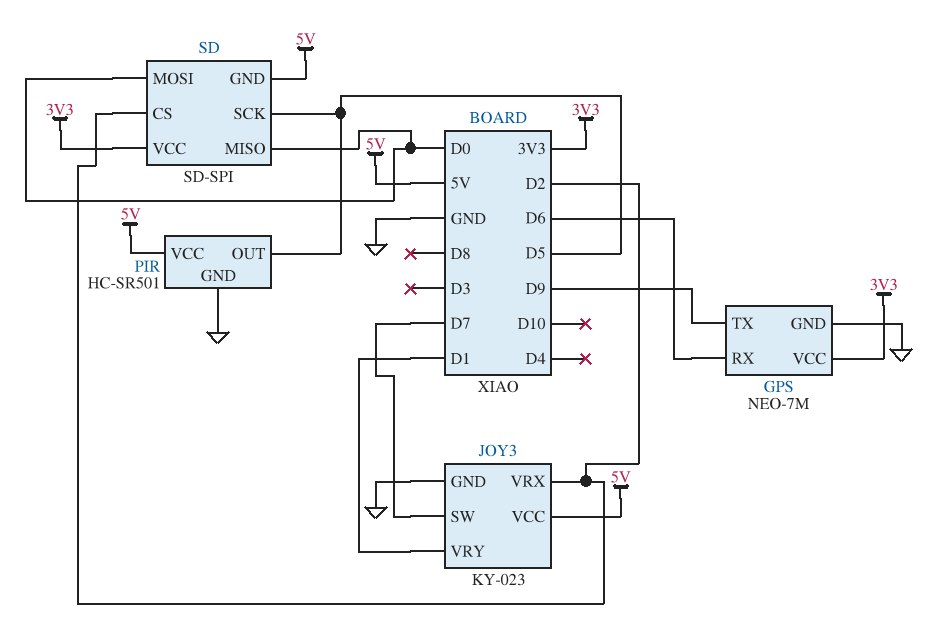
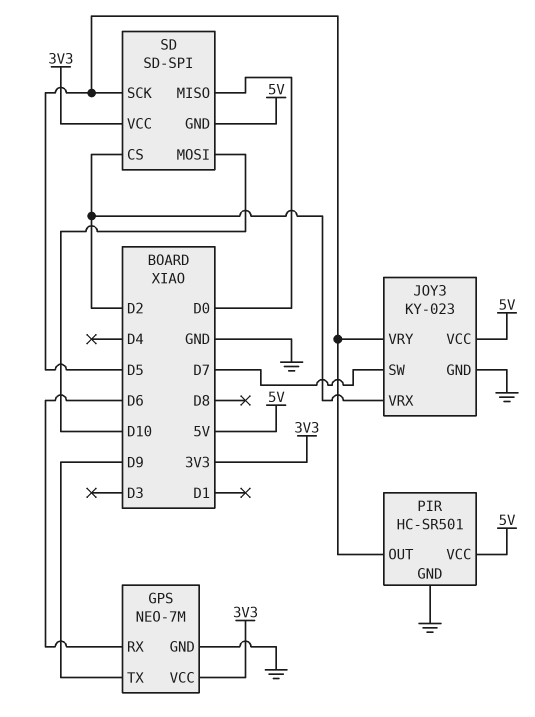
JOY3 pin VRY: D1 -> D5
SD pin MOSI: D0 -> D10

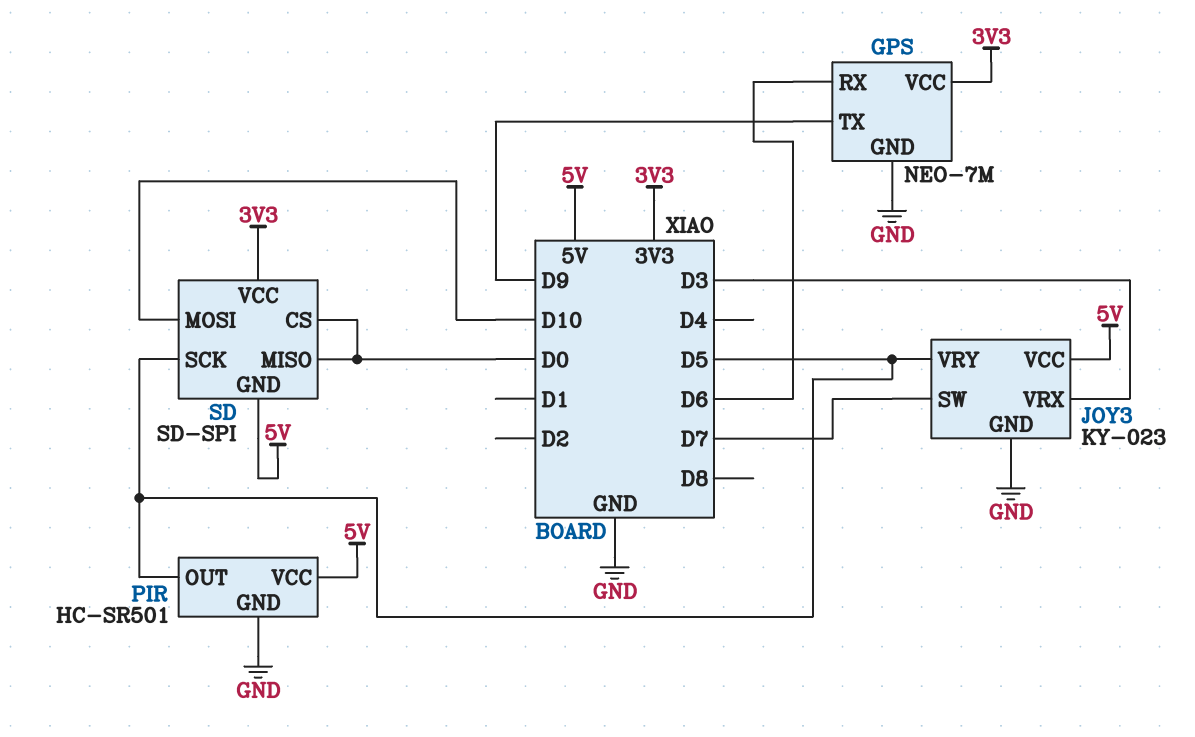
JOY3 pin VRX: D2 -> D3
SD pin CS: D2 -> D0

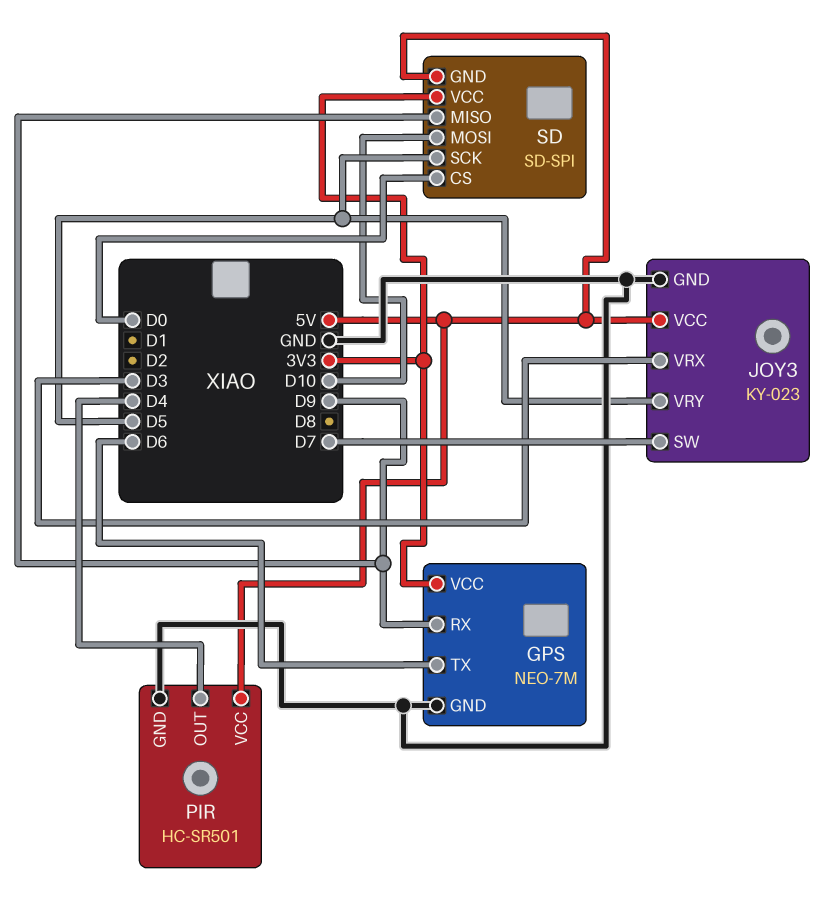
GPS pin RX: D6 -> D9
GPS pin TX: D9 -> D6
PIR pin OUT: D5 -> D4
SD pin MISO: D0 -> D9

